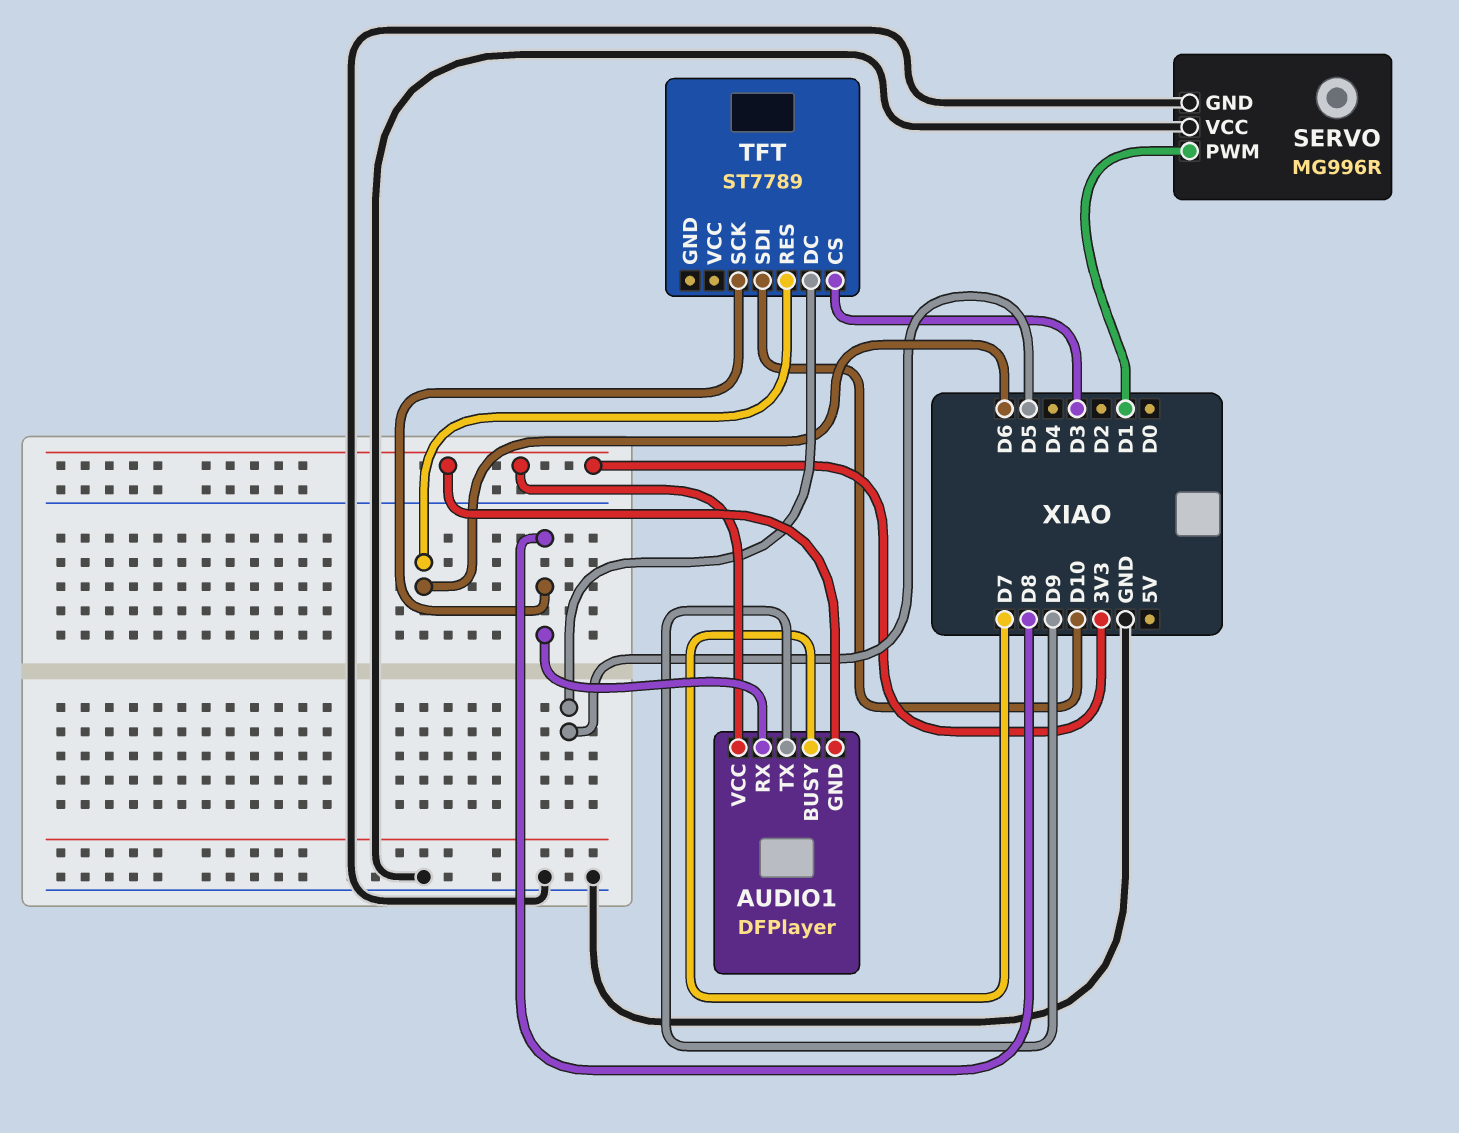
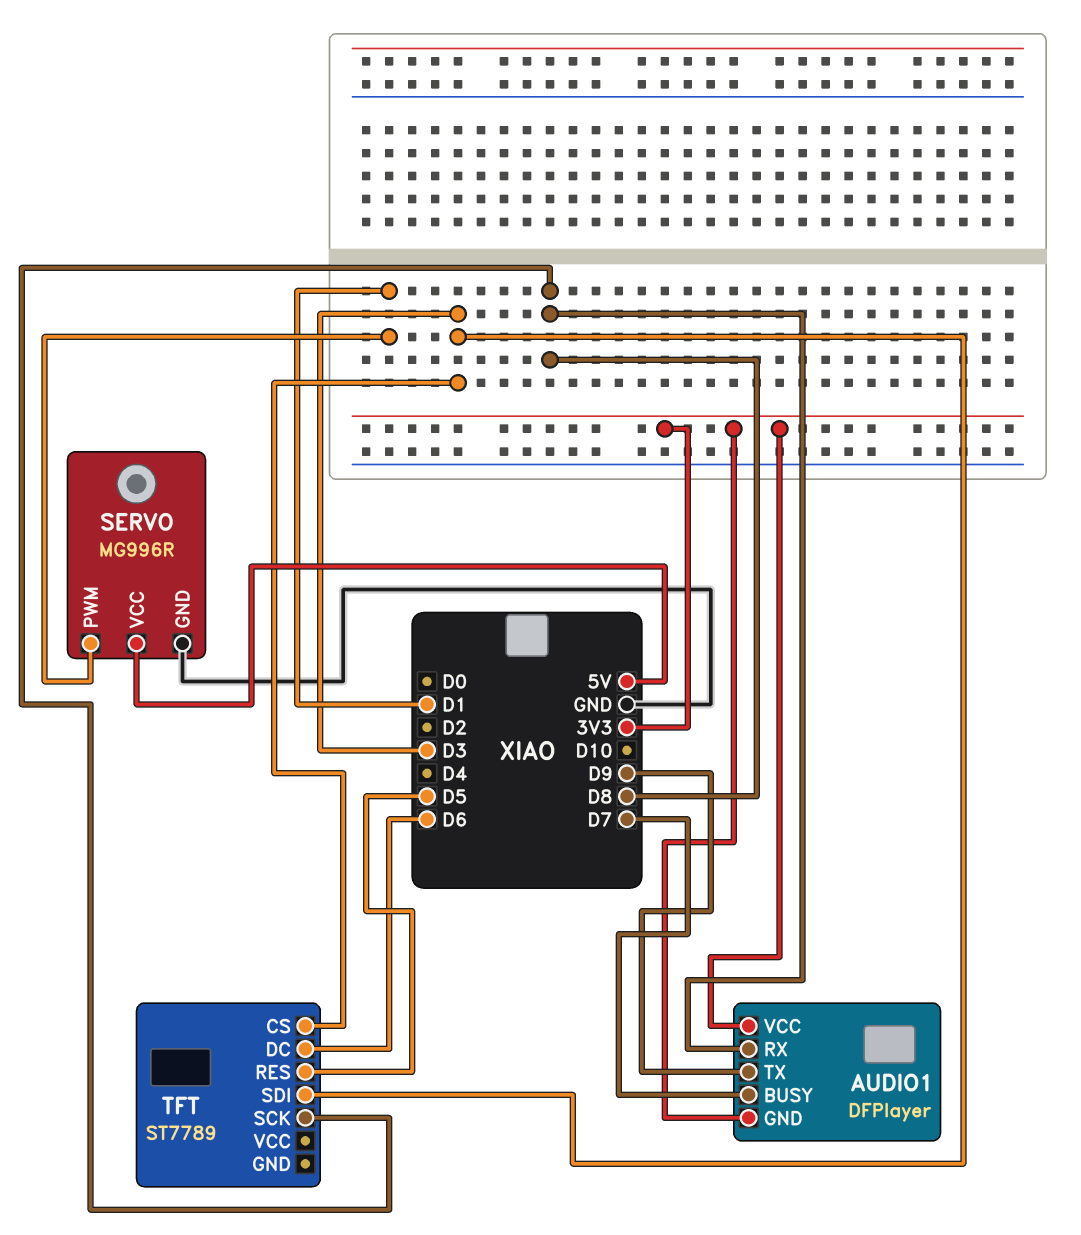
SERVO pin VCC: GND -> 5V
TFT pin DC: D5 -> D6
TFT pin RES: D6 -> D5
TFT pin SDI: D10 -> D3

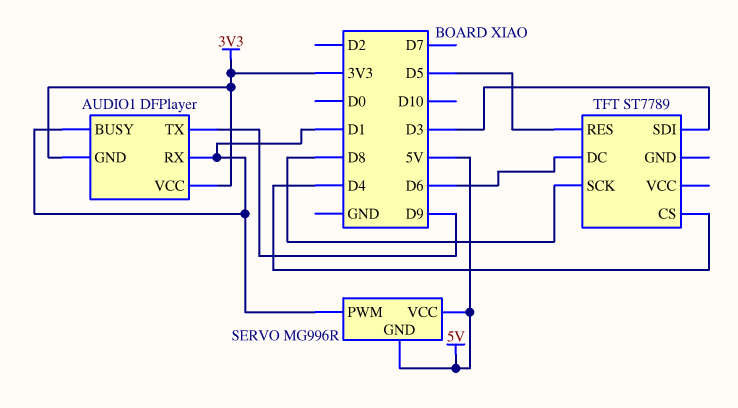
AUDIO1 pin BUSY: D7 -> D1
AUDIO1 pin RX: D8 -> D1
SERVO pin GND: GND -> 5V
TFT pin CS: D3 -> D4

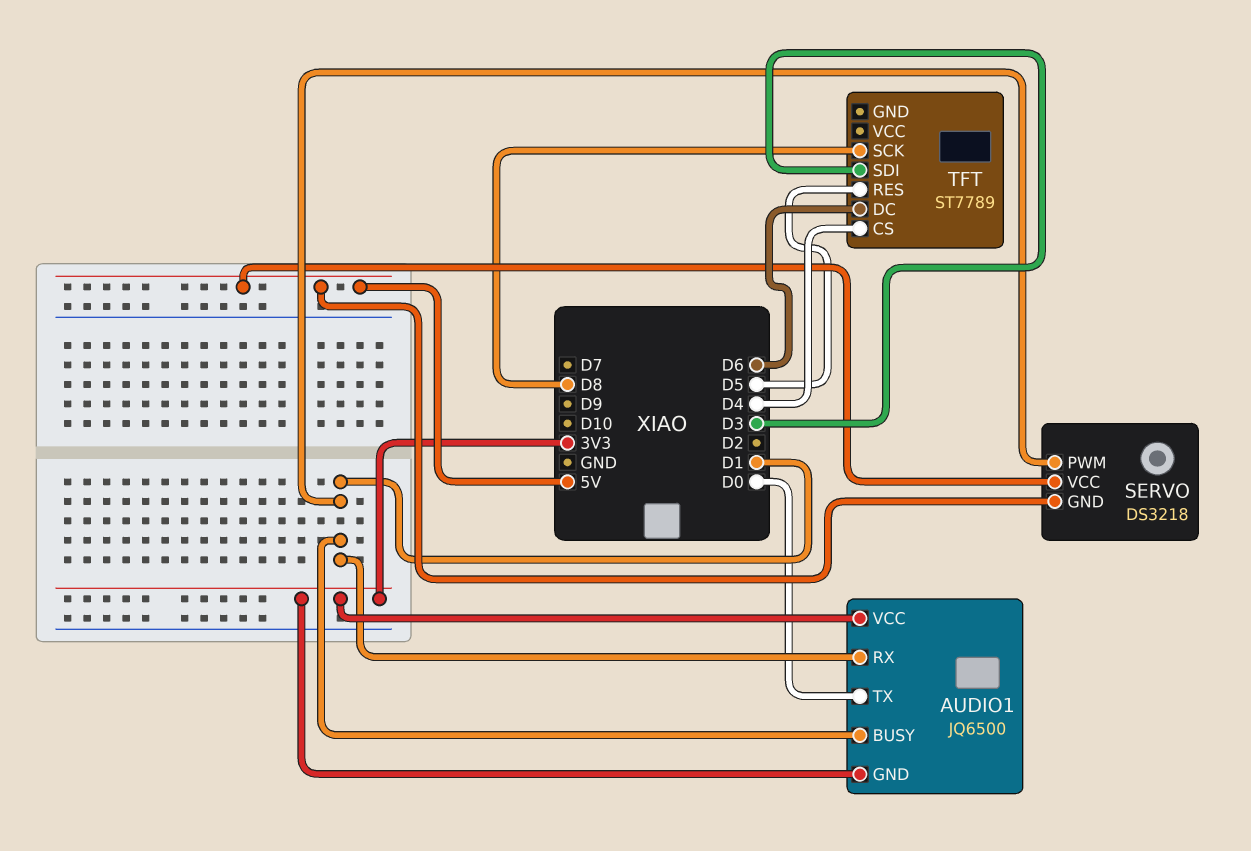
AUDIO1: DFPlayer -> JQ6500
AUDIO1 pin TX: D9 -> D0
SERVO: MG996R -> DS3218

